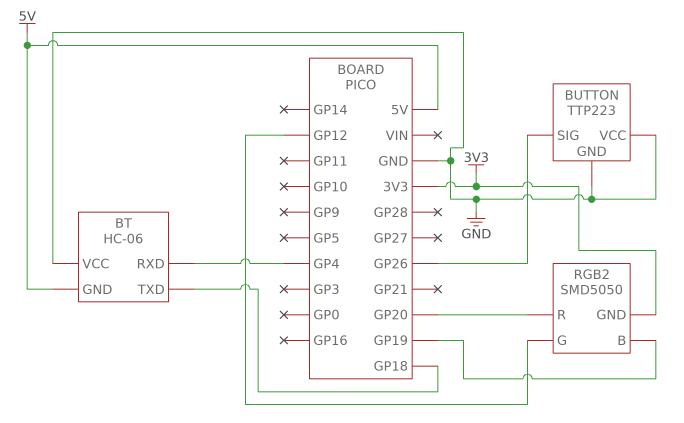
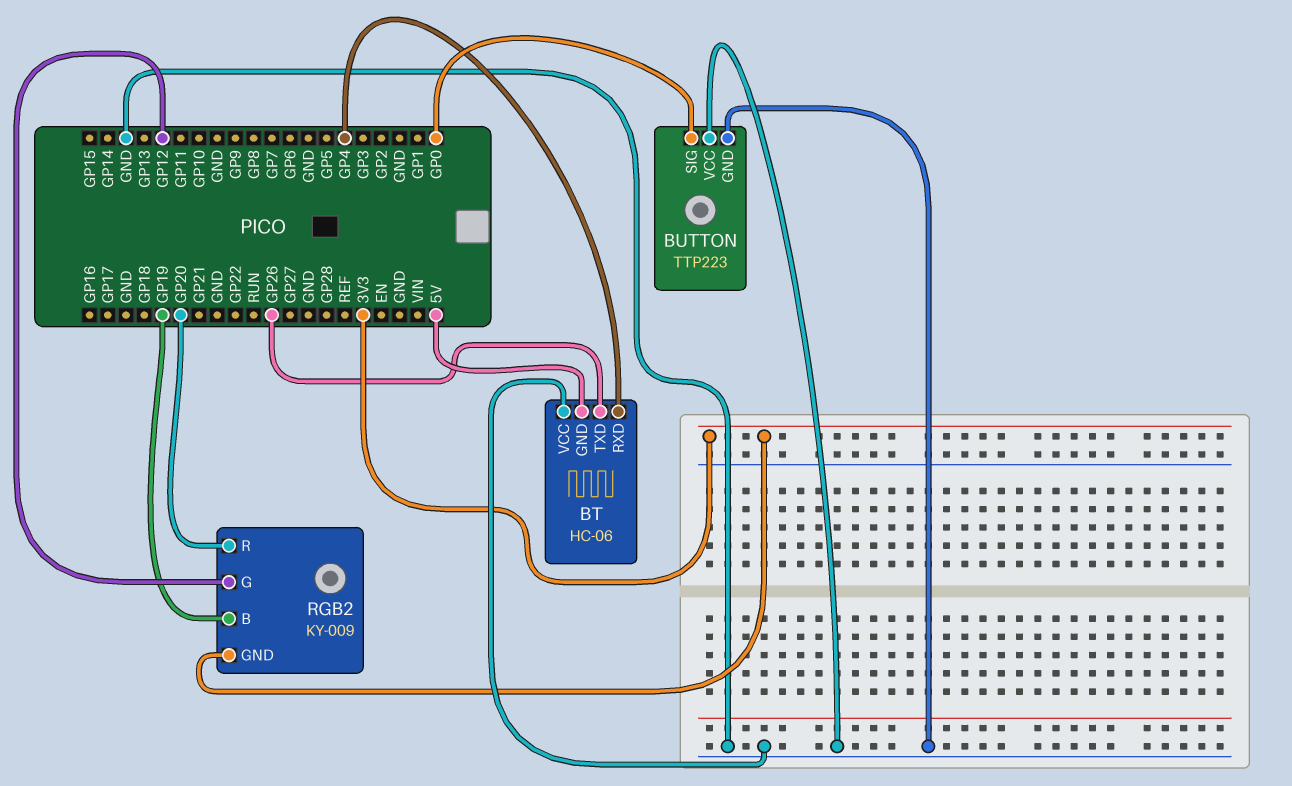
BT pin TXD: GP18 -> GP26
BUTTON pin SIG: GP26 -> GP0
RGB2: SMD5050 -> KY-009

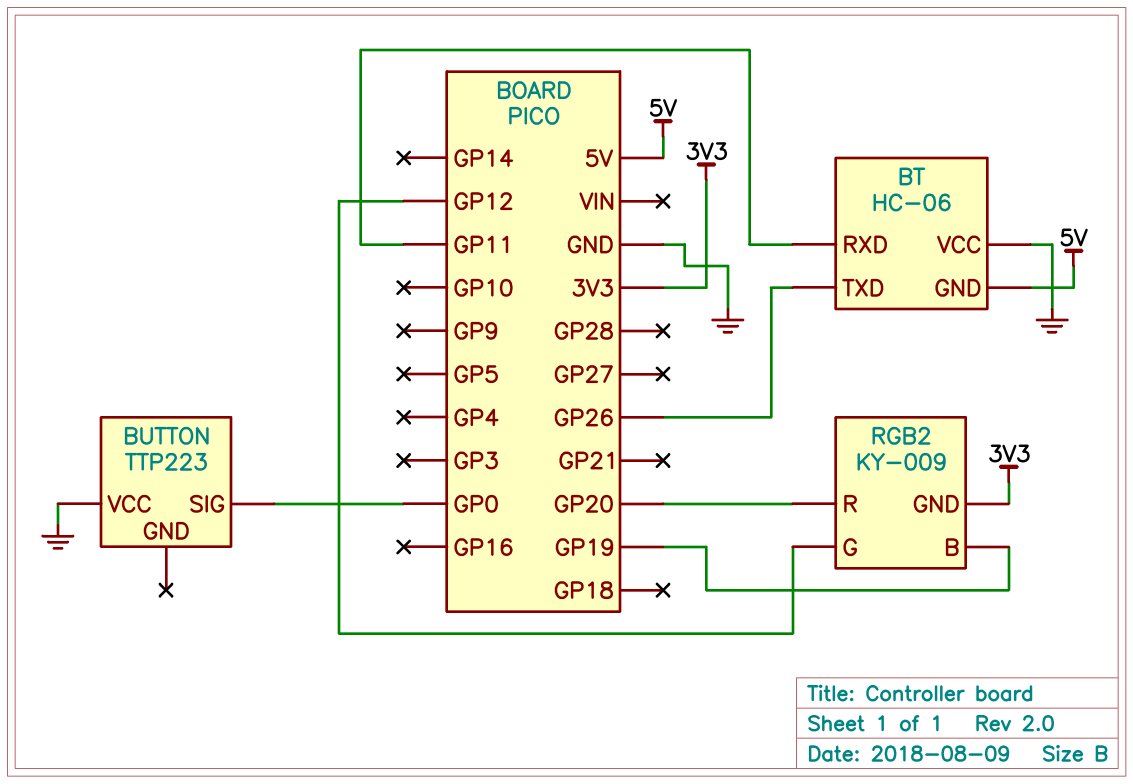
BT pin RXD: GP4 -> GP11
BUTTON pin GND: GND -> none

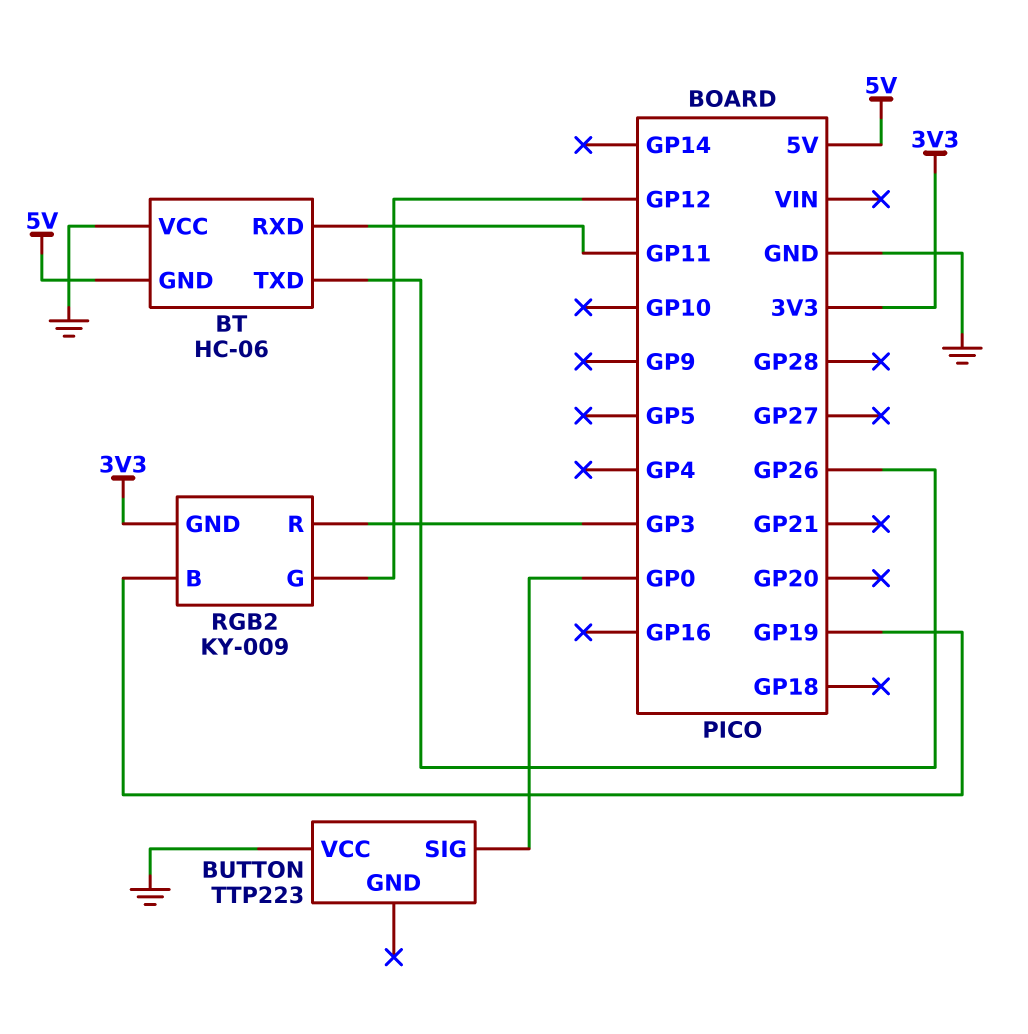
RGB2 pin R: GP20 -> GP3

